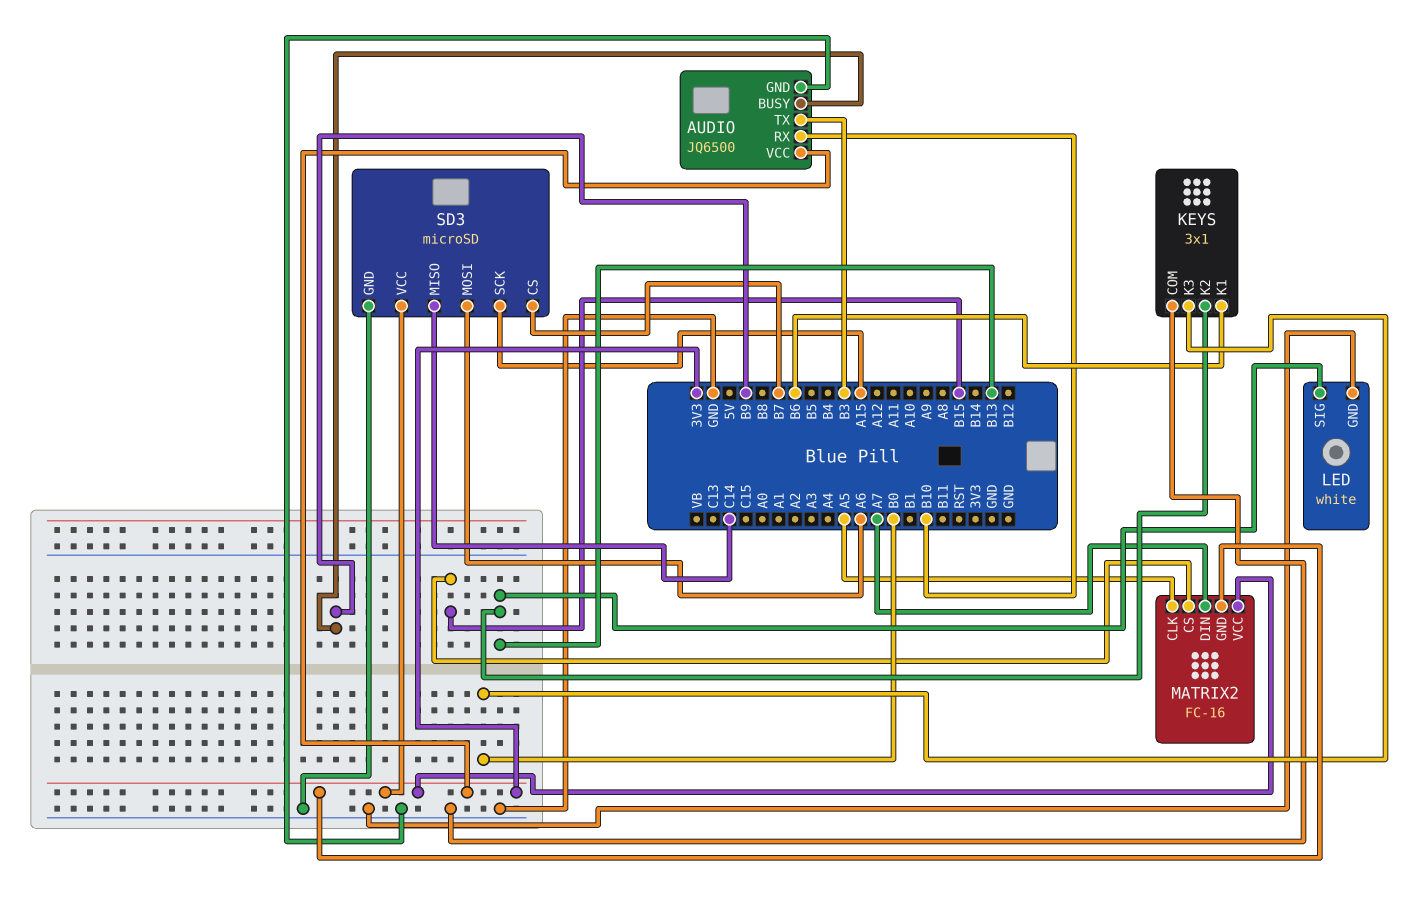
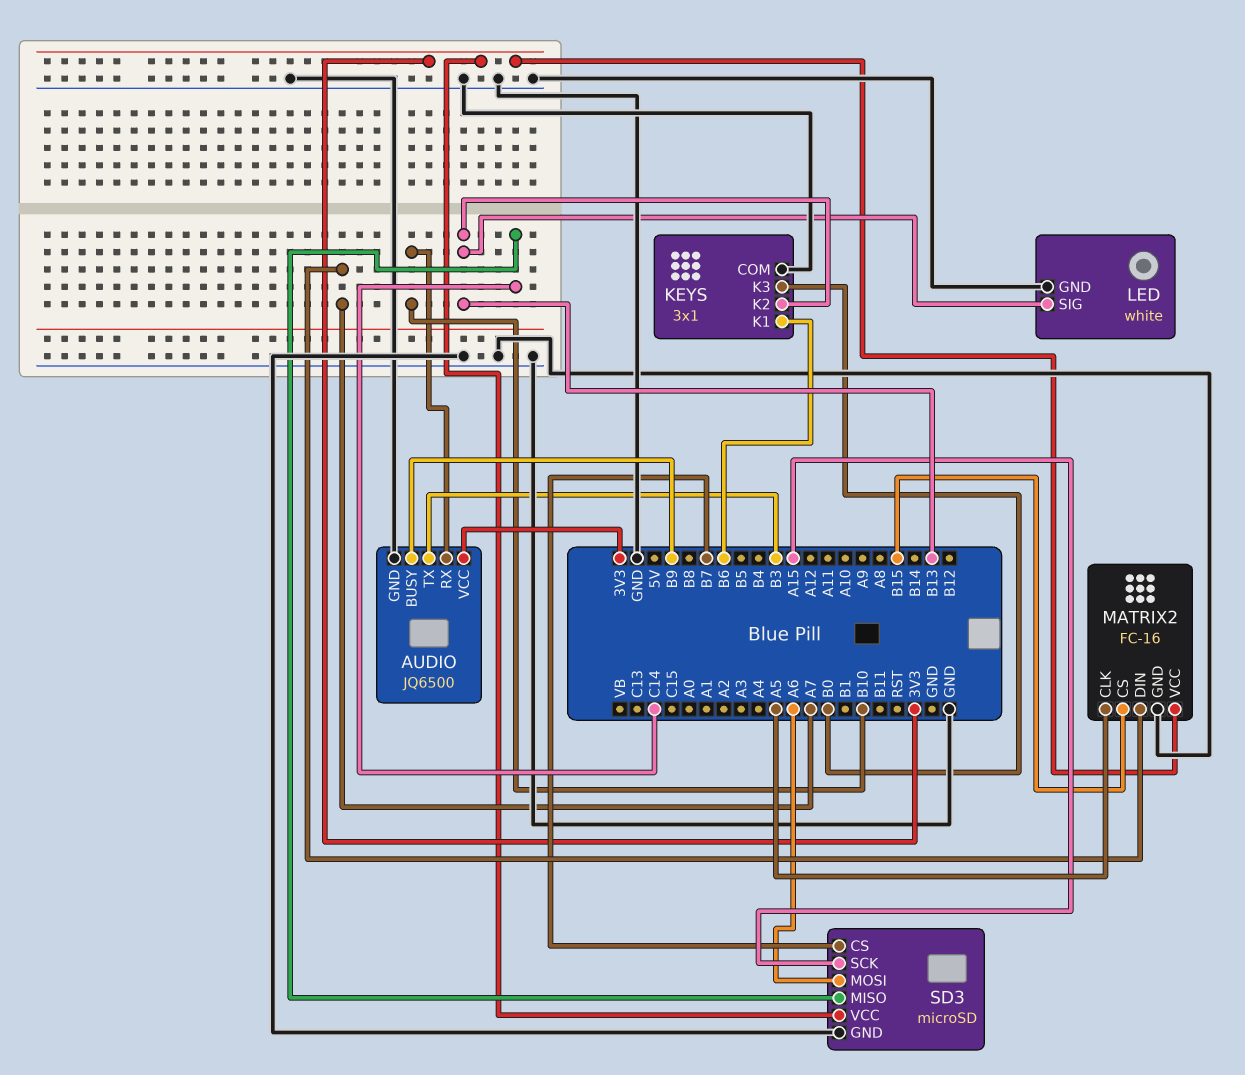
MATRIX2 pin GND: 3V3 -> GND

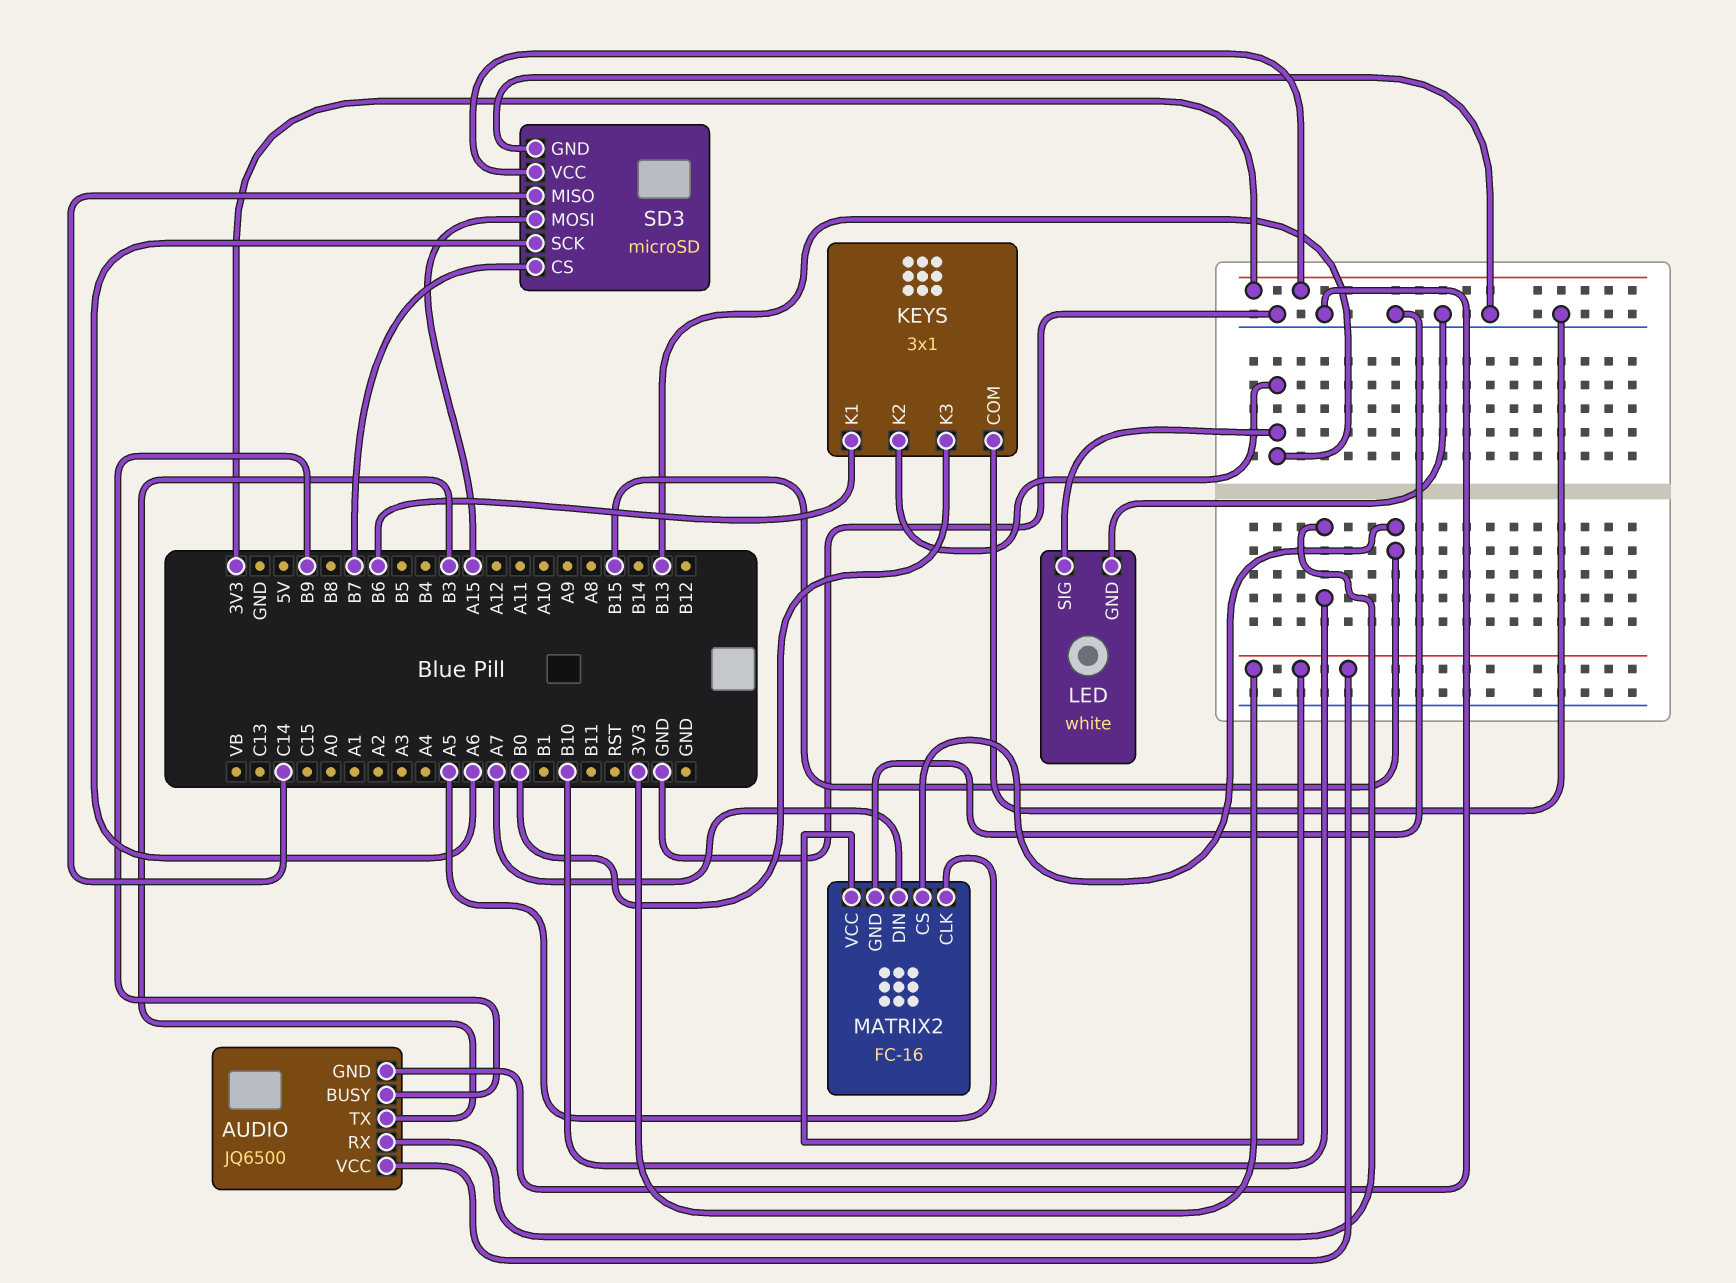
SD3 pin MOSI: A6 -> A15
SD3 pin SCK: A15 -> A6

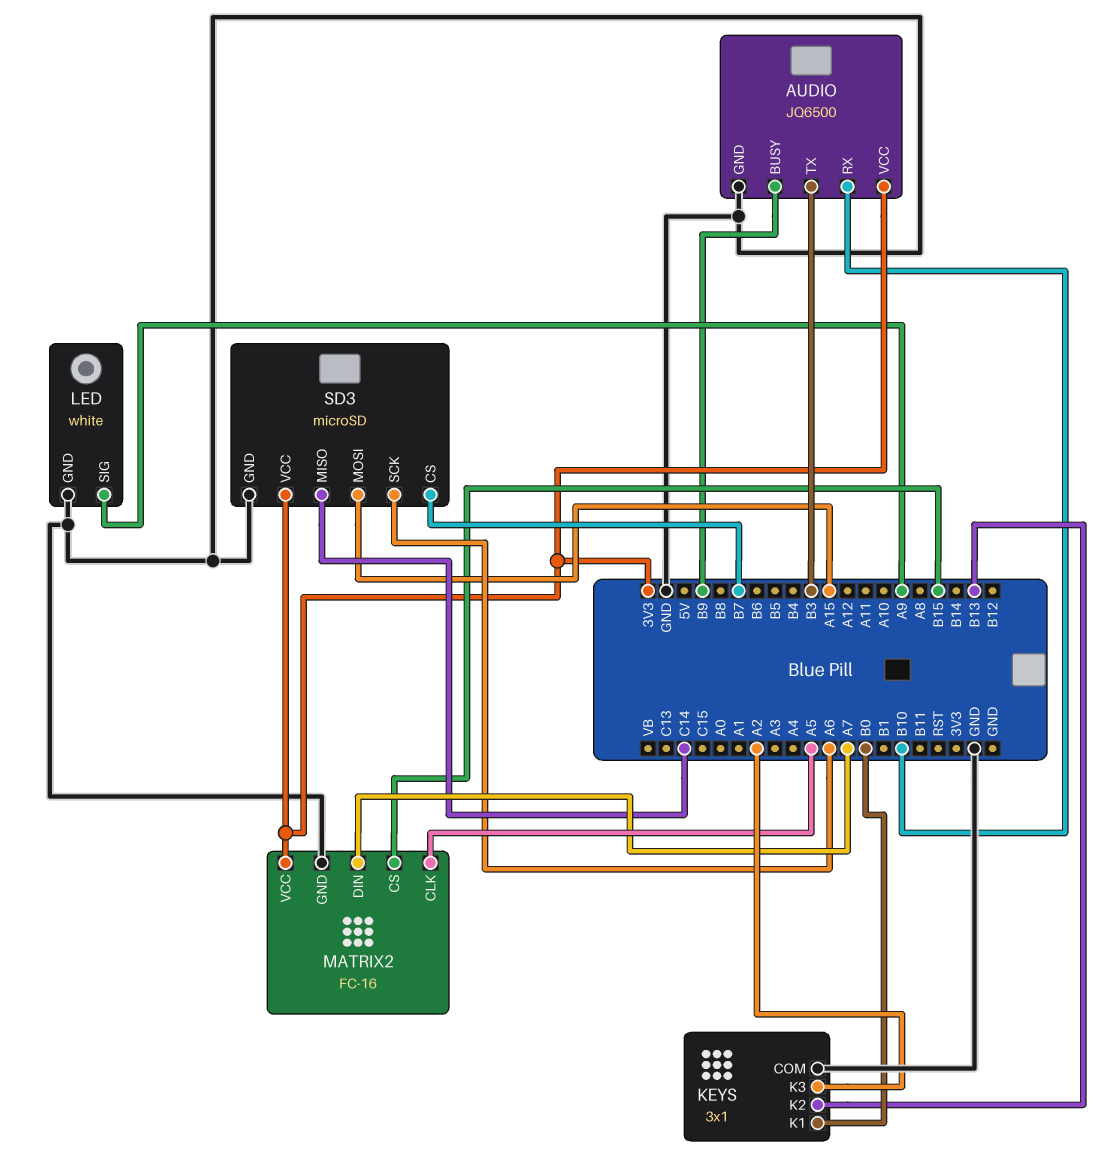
KEYS pin K1: B6 -> B0
KEYS pin K3: B0 -> A2
LED pin SIG: B13 -> A9

